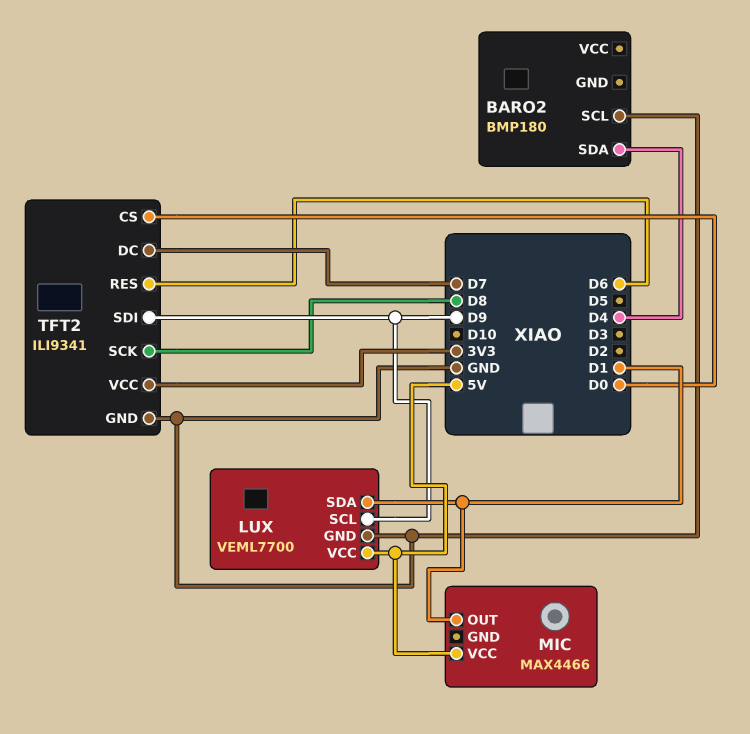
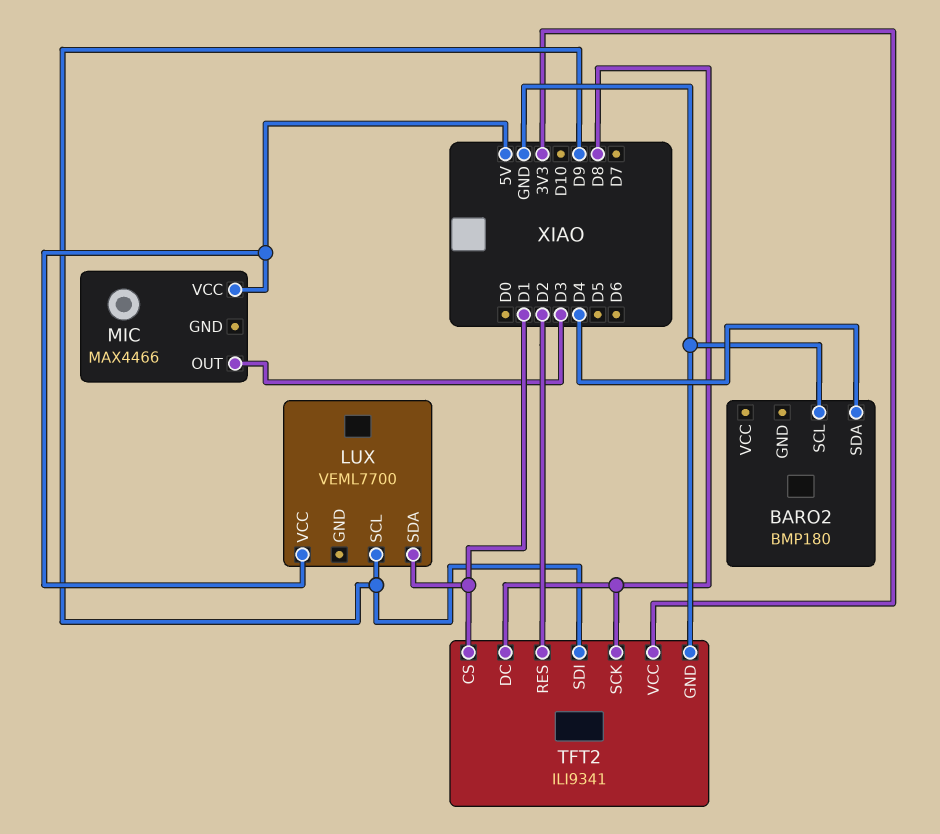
LUX pin GND: GND -> none
MIC pin OUT: D1 -> D3
TFT2 pin CS: D0 -> D1
TFT2 pin DC: D7 -> D8
TFT2 pin RES: D6 -> D2

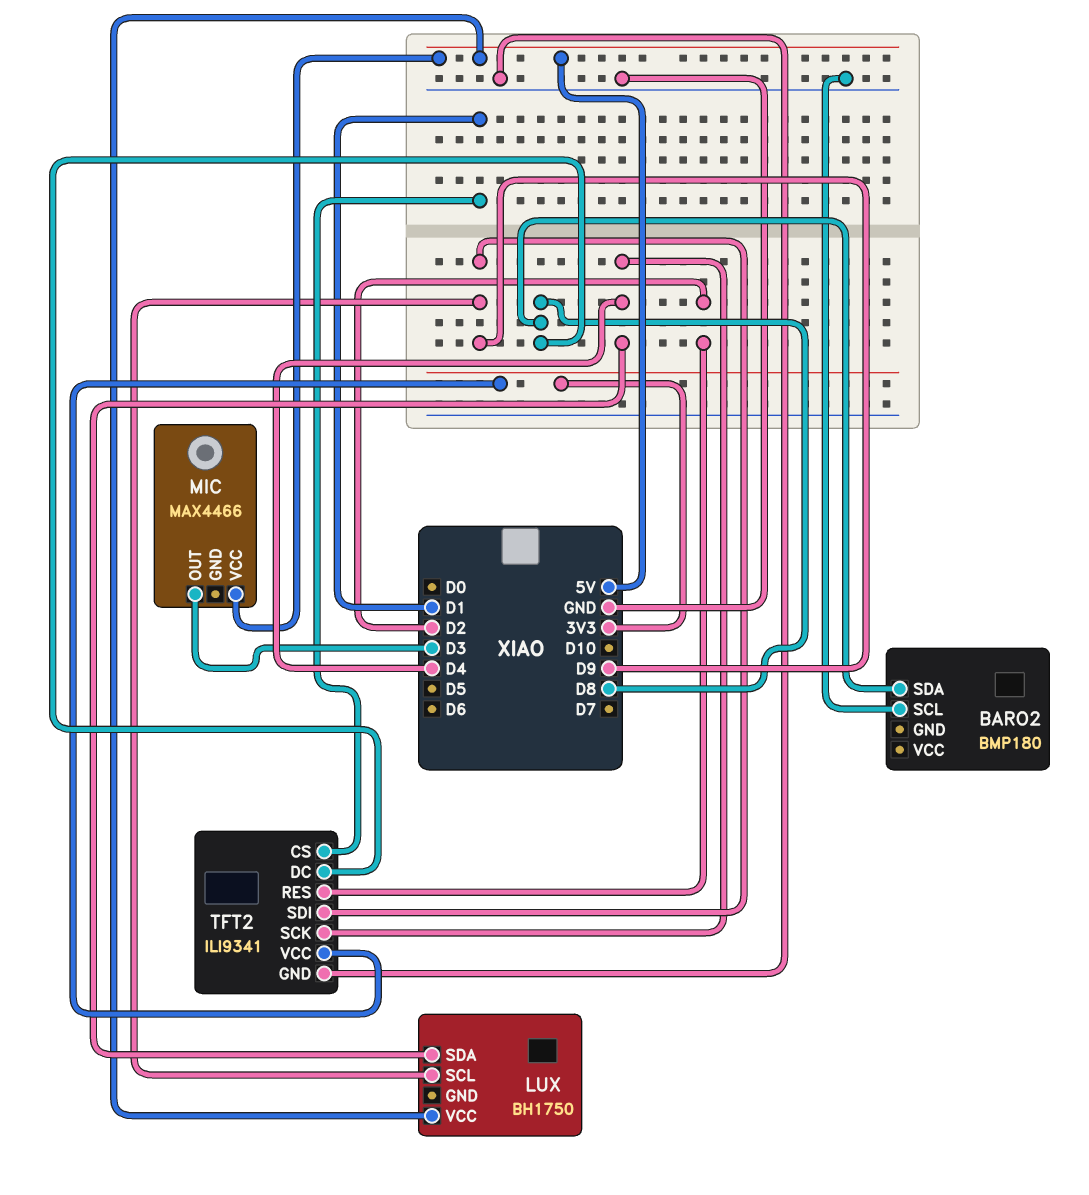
BARO2 pin SDA: D4 -> D8
LUX: VEML7700 -> BH1750
LUX pin SDA: D1 -> D4
TFT2 pin SCK: D8 -> D4

